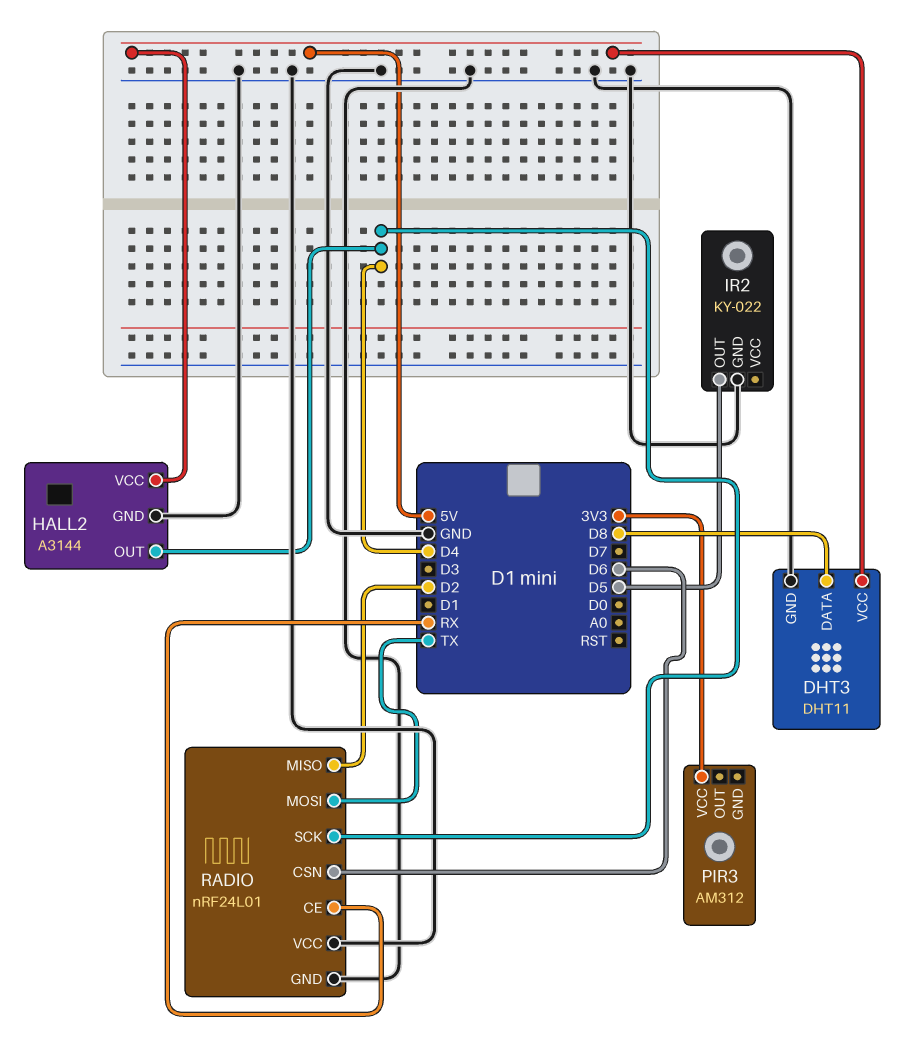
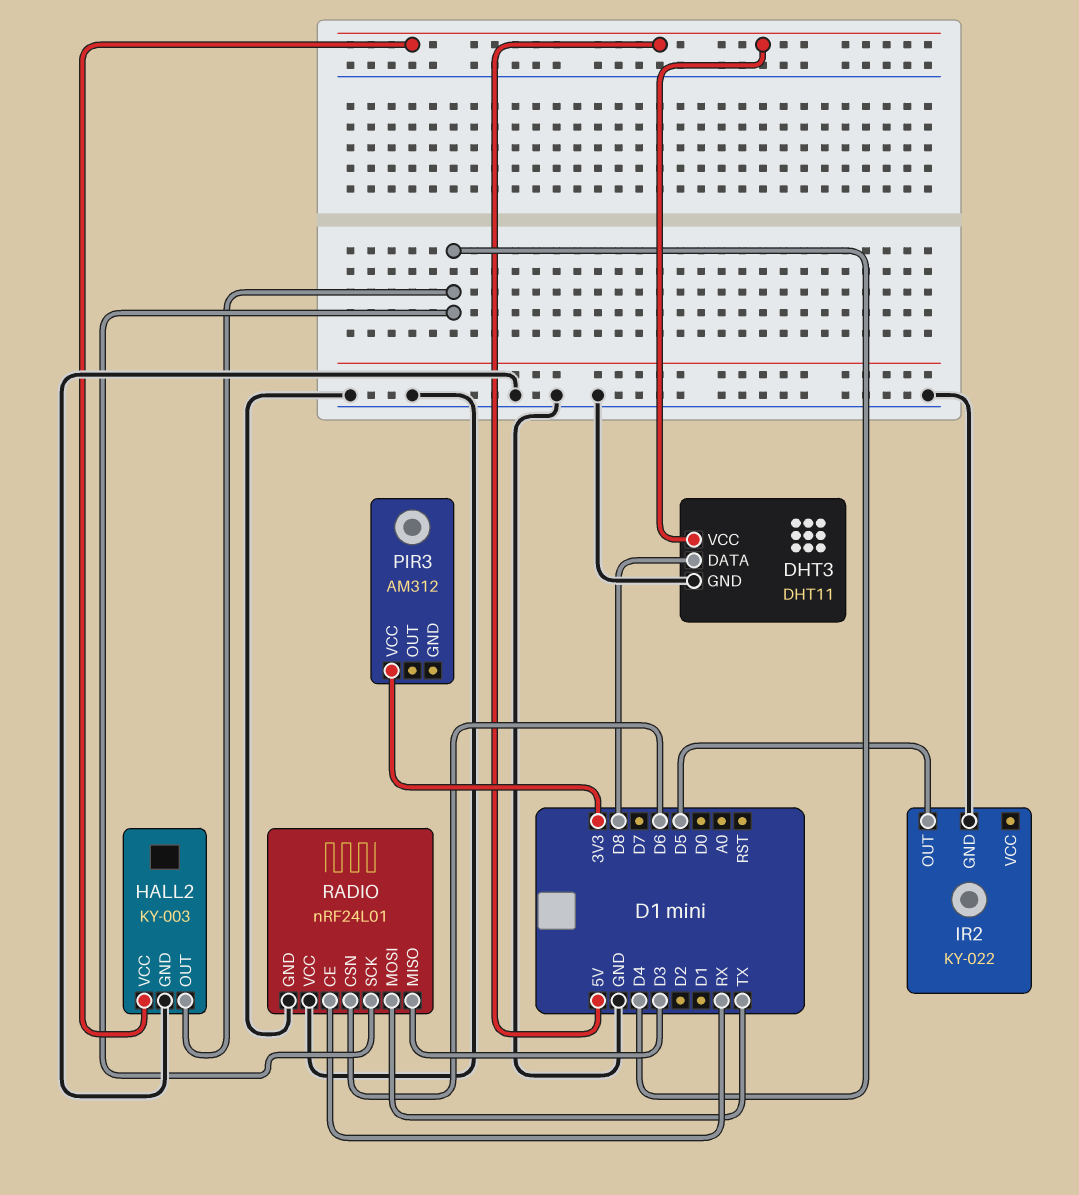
HALL2: A3144 -> KY-003
RADIO pin MISO: D2 -> D3

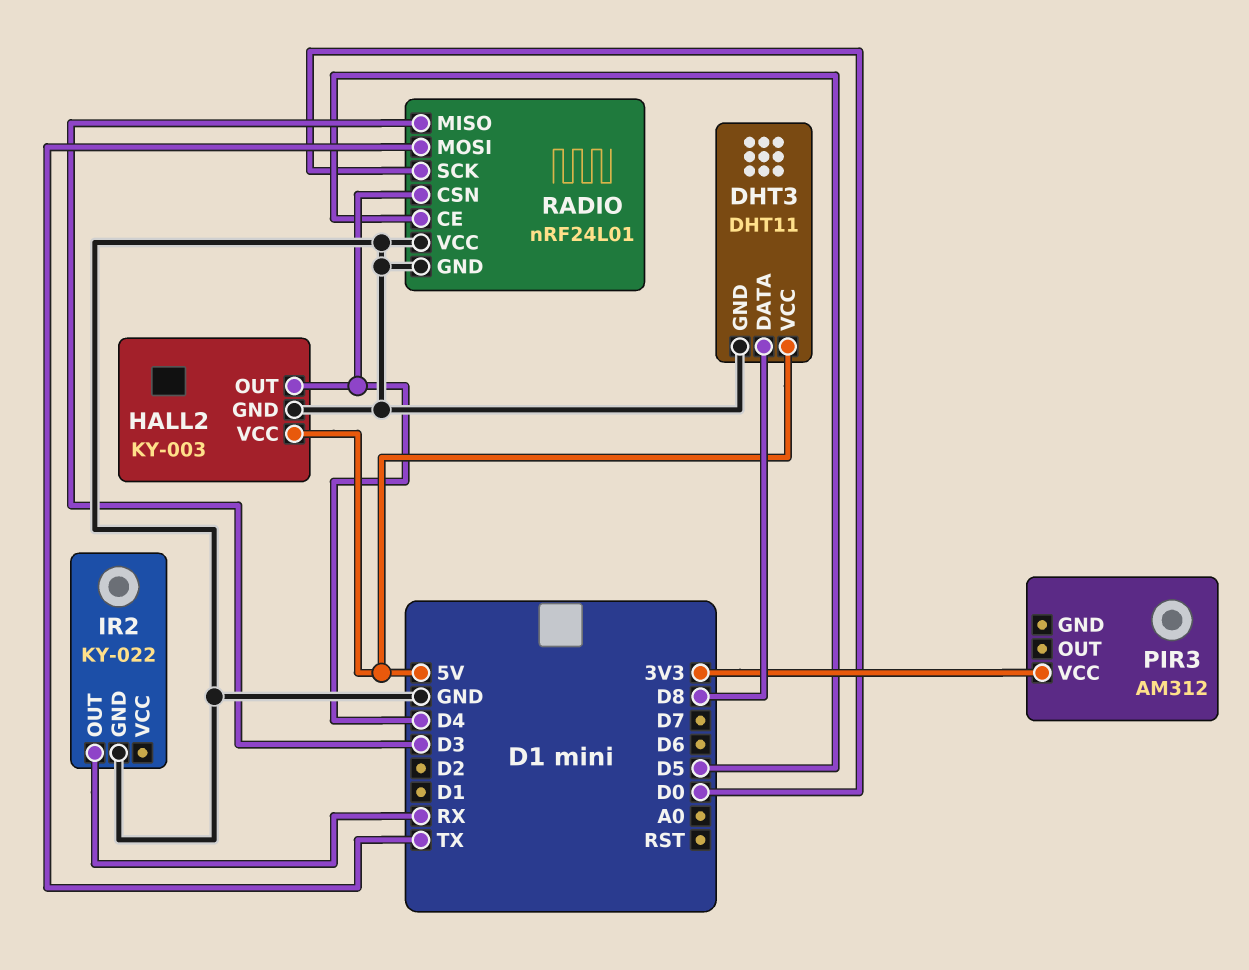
IR2 pin OUT: D5 -> RX
RADIO pin CE: RX -> D5
RADIO pin CSN: D6 -> D4
RADIO pin SCK: D4 -> D0

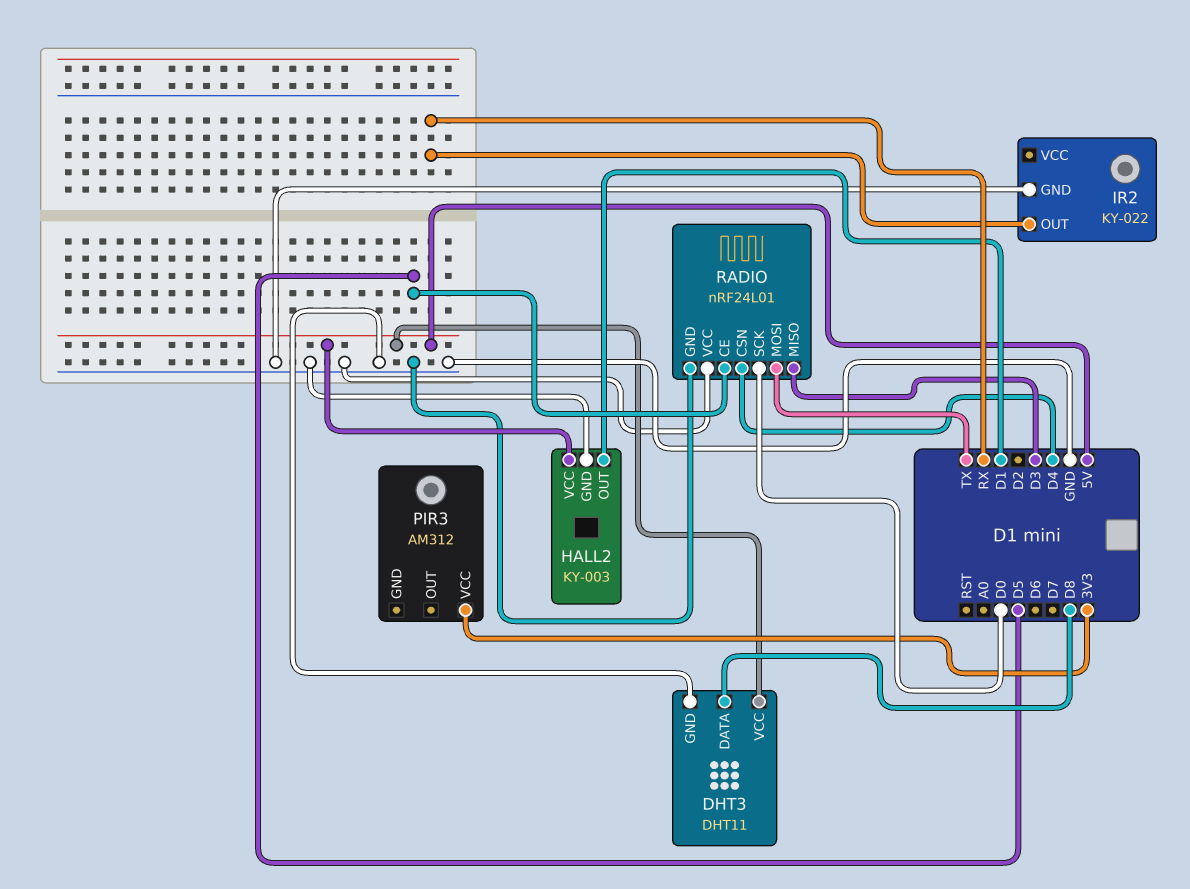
HALL2 pin OUT: D4 -> D1

